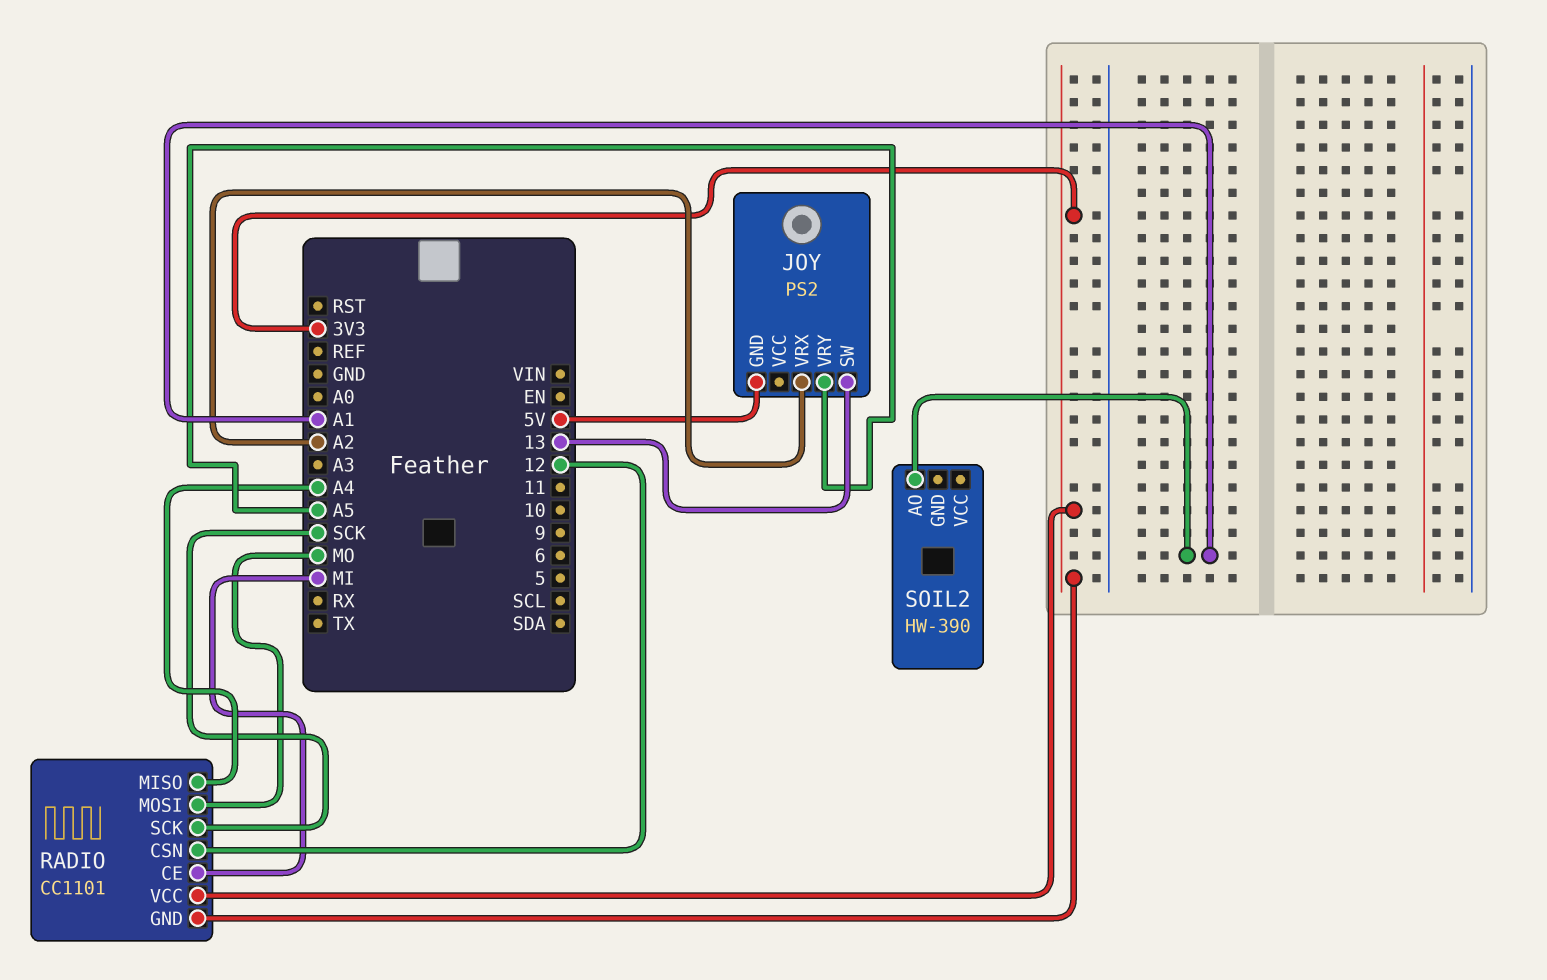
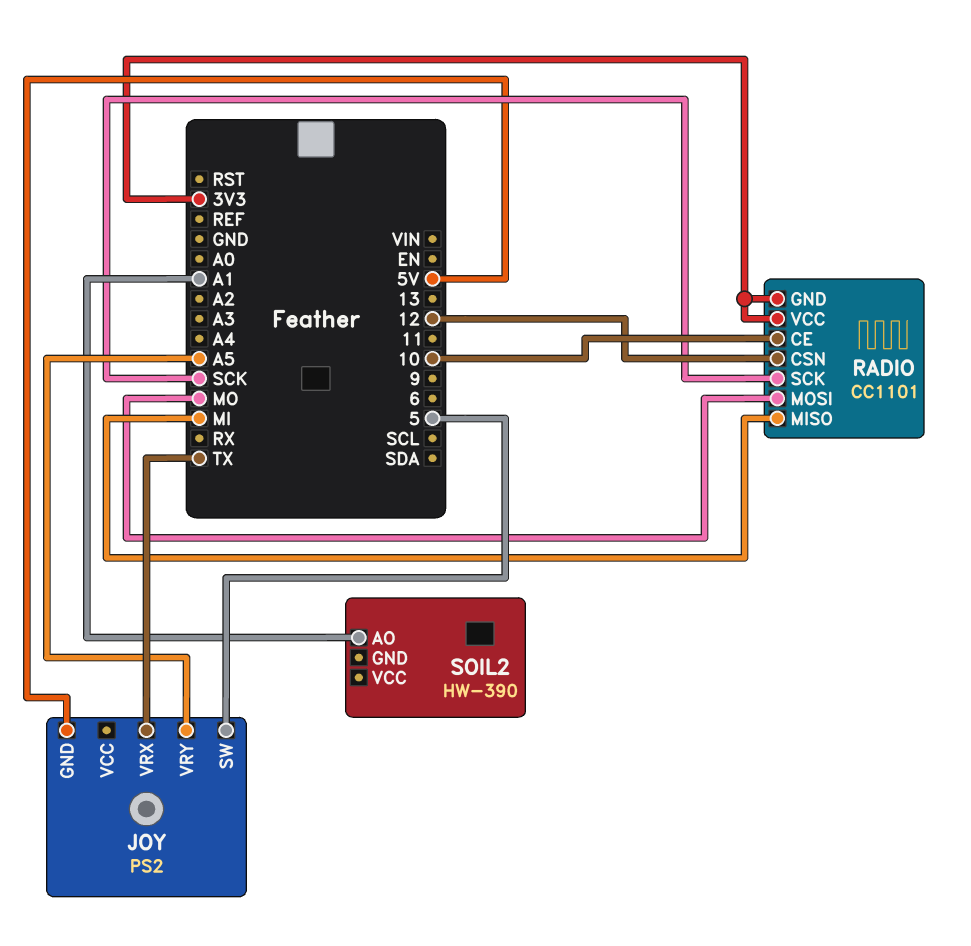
JOY pin SW: 13 -> 5
JOY pin VRX: A2 -> TX
RADIO pin CE: MI -> 10
RADIO pin MISO: A4 -> MI

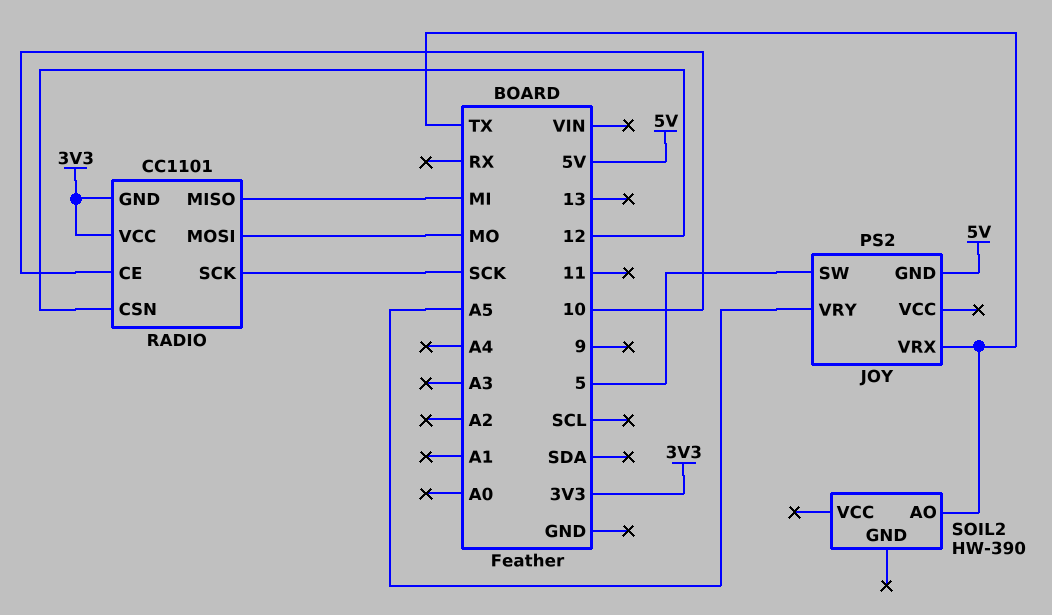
SOIL2 pin AO: A1 -> TX

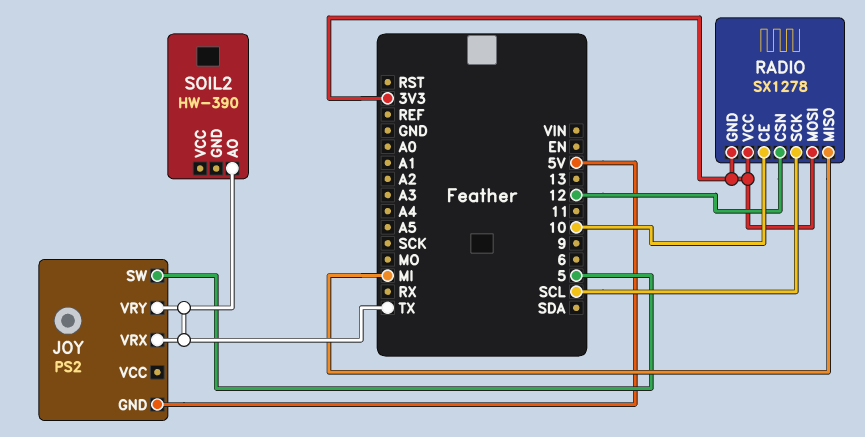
JOY pin VRY: A5 -> TX
RADIO: CC1101 -> SX1278
RADIO pin MOSI: MO -> 3V3
RADIO pin SCK: SCK -> SCL

